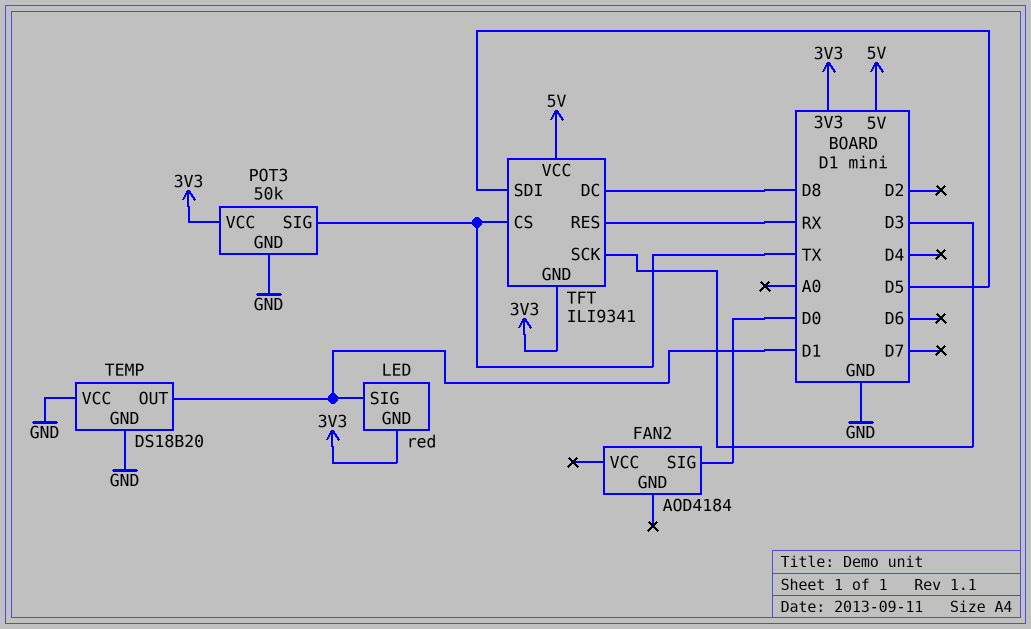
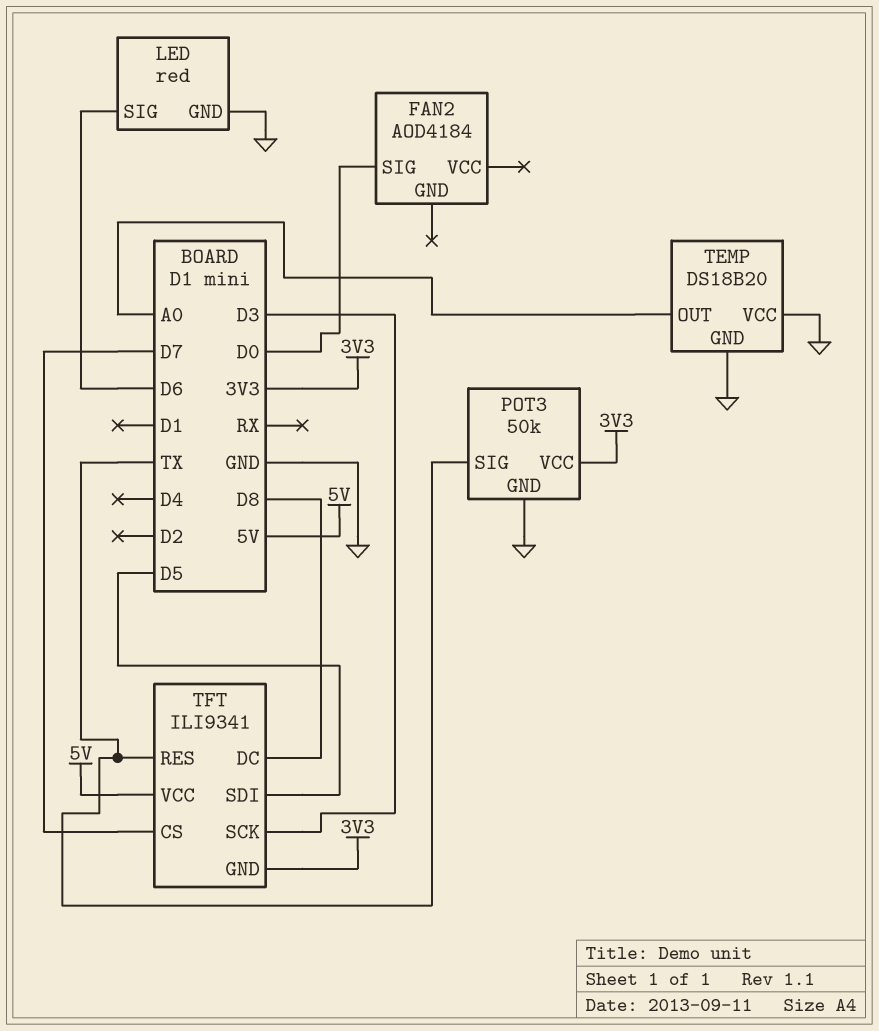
LED pin GND: 3V3 -> GND
LED pin SIG: D1 -> D6
TEMP pin OUT: D1 -> A0
TFT pin CS: TX -> D7
TFT pin RES: RX -> TX

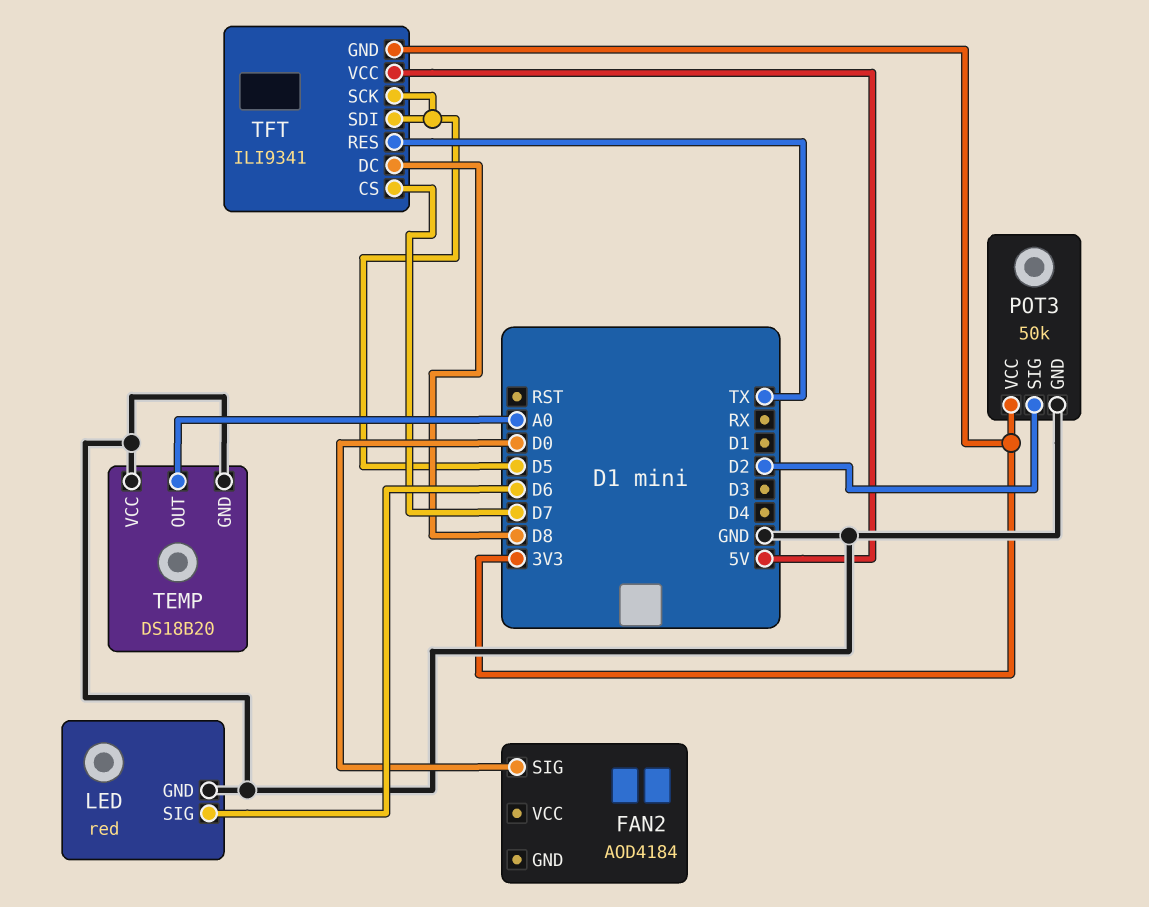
POT3 pin SIG: TX -> D2
TFT pin SCK: D3 -> D5

